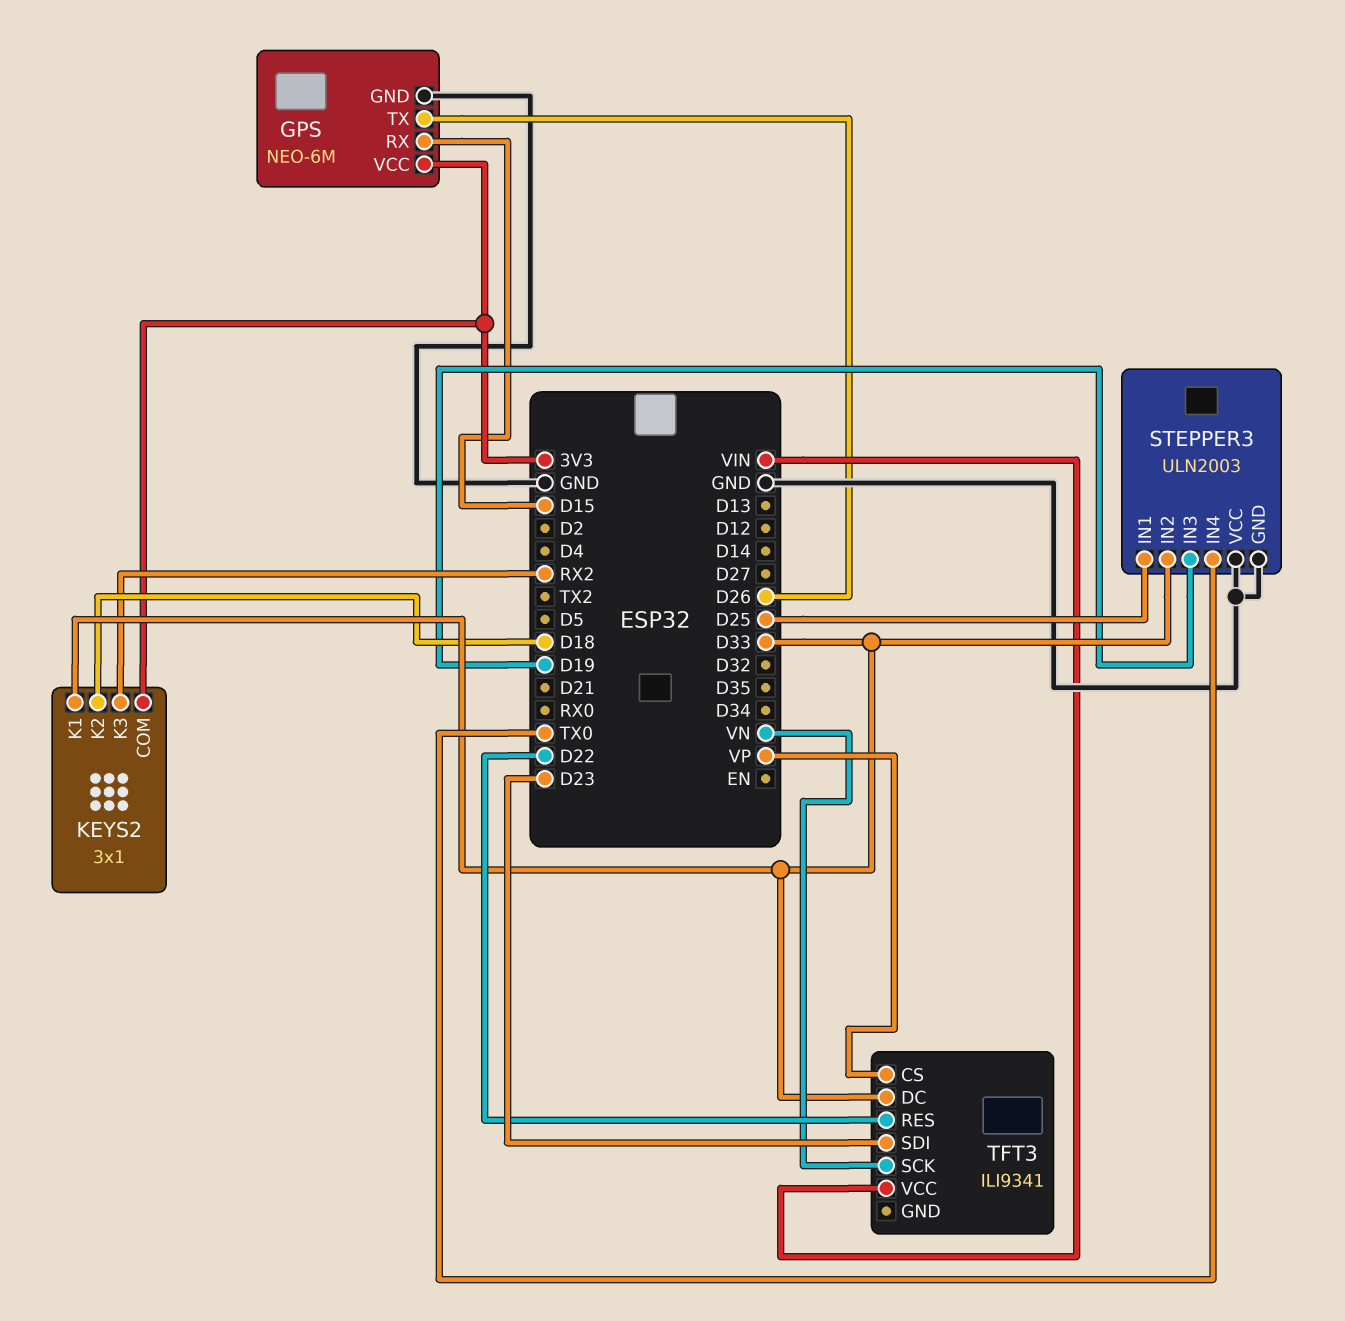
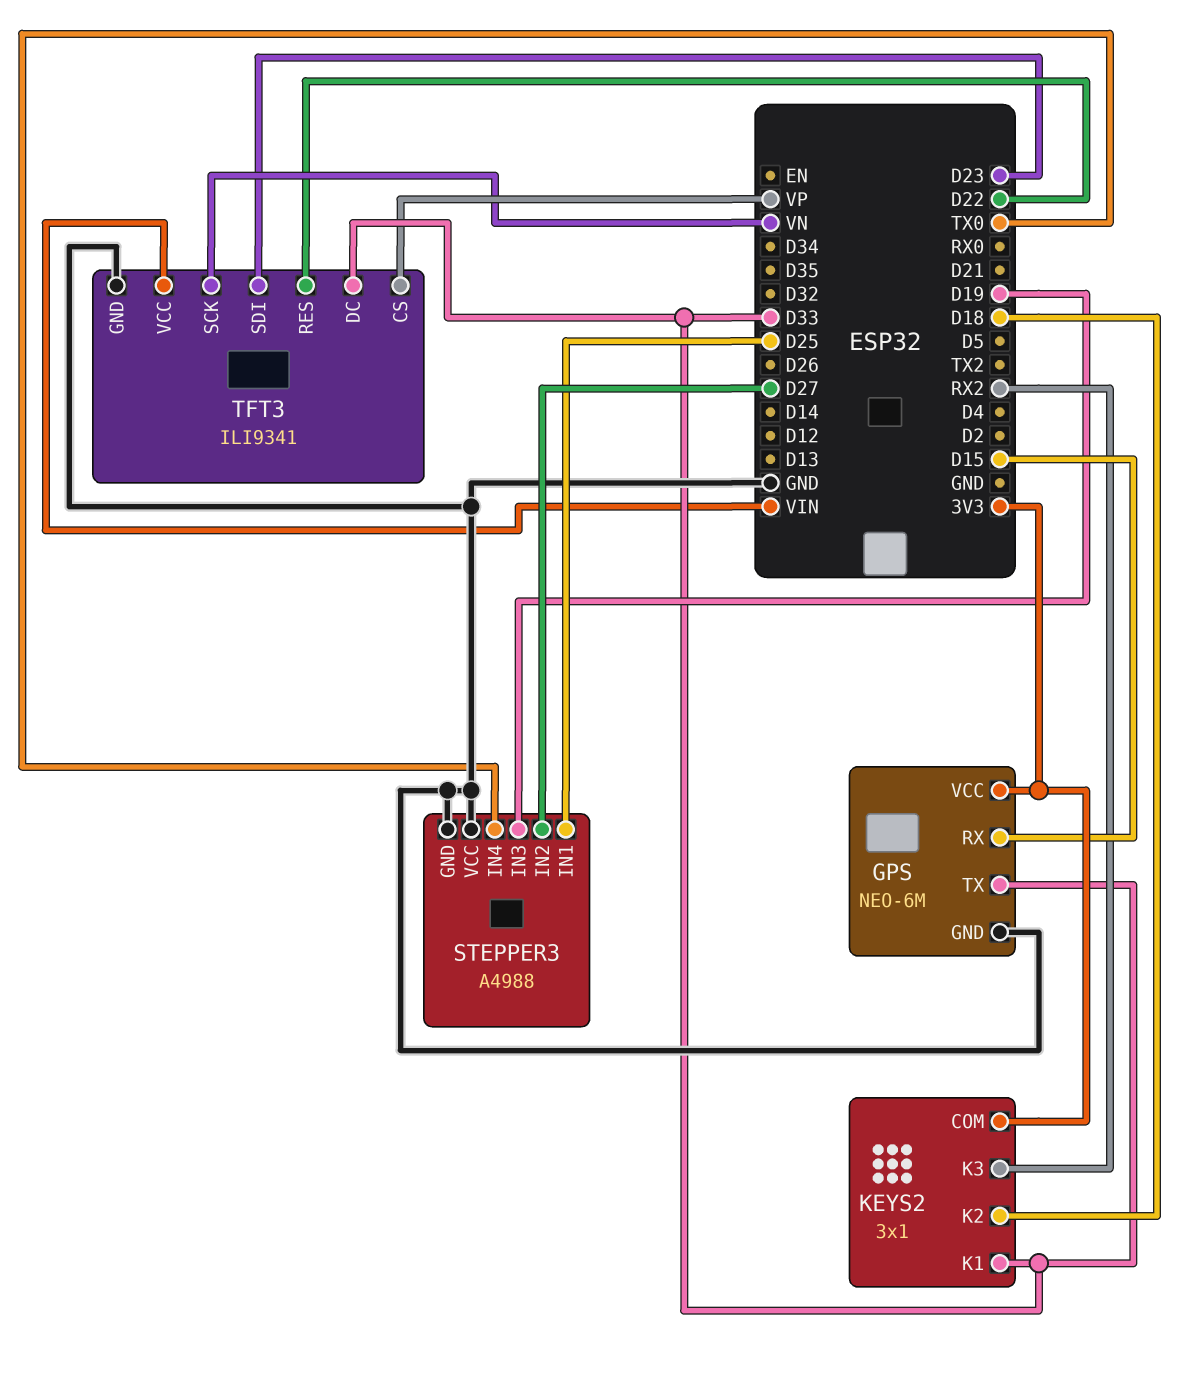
GPS pin TX: D26 -> D33
STEPPER3: ULN2003 -> A4988
STEPPER3 pin IN2: D33 -> D27
TFT3 pin GND: none -> GND

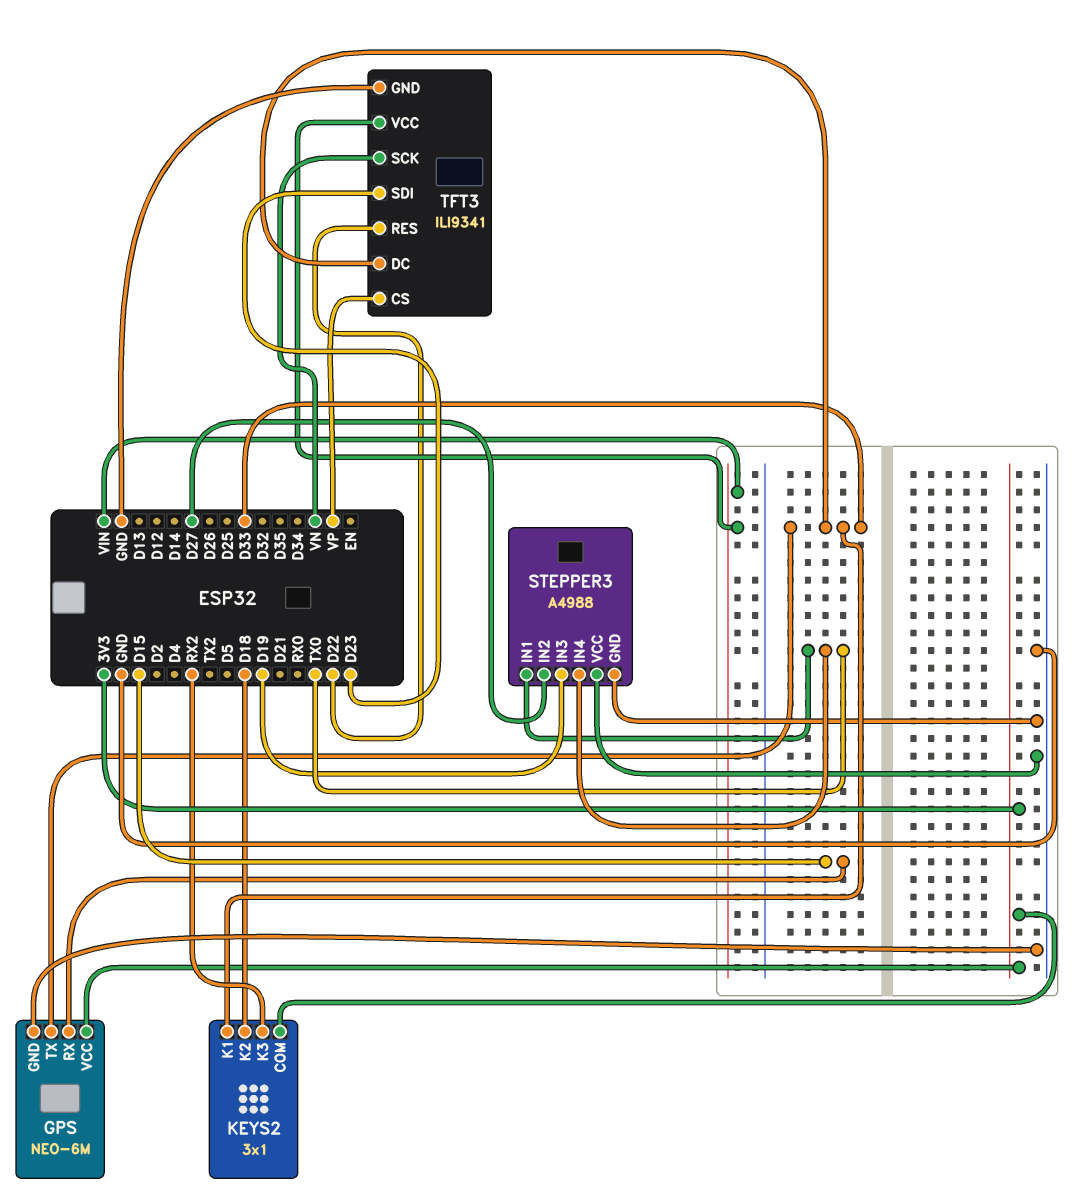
STEPPER3 pin IN1: D25 -> TX0

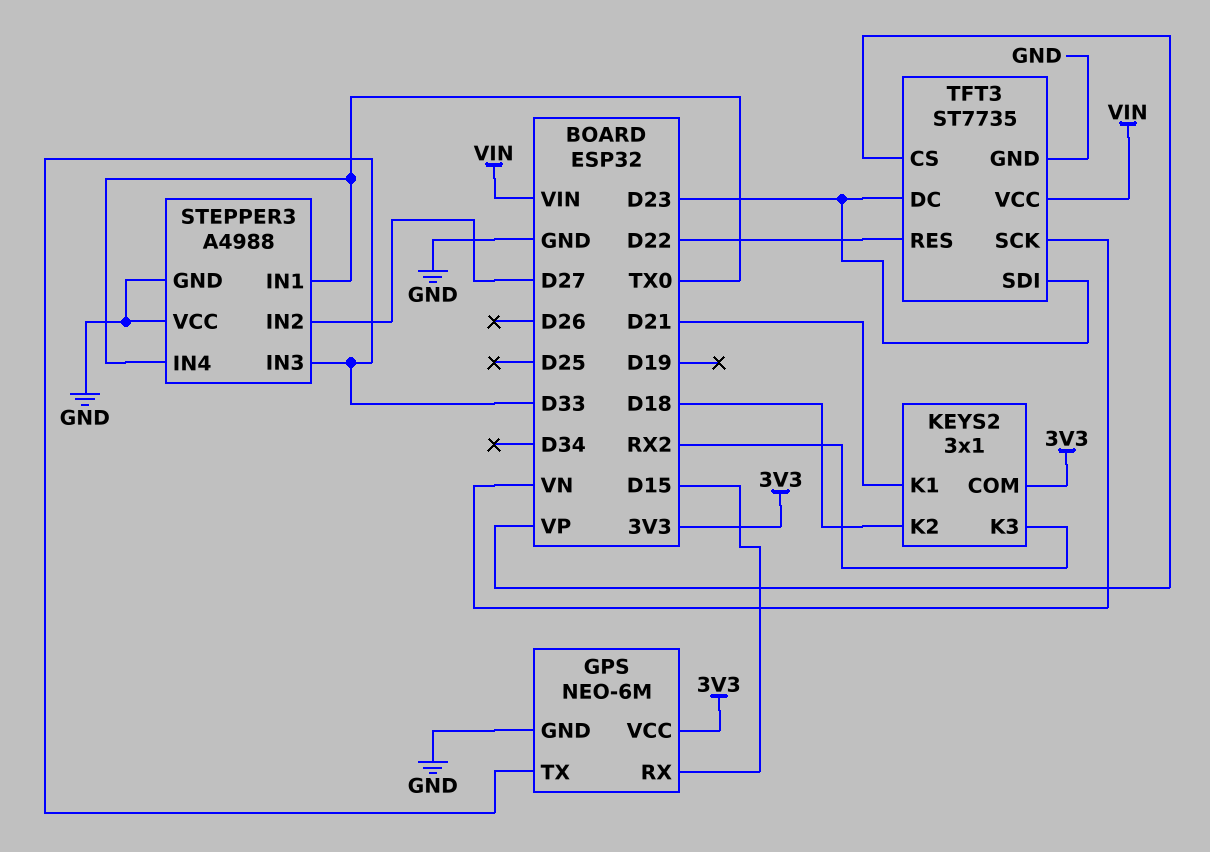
KEYS2 pin K1: D33 -> D21
STEPPER3 pin IN3: D19 -> D33
TFT3: ILI9341 -> ST7735
TFT3 pin DC: D33 -> D23

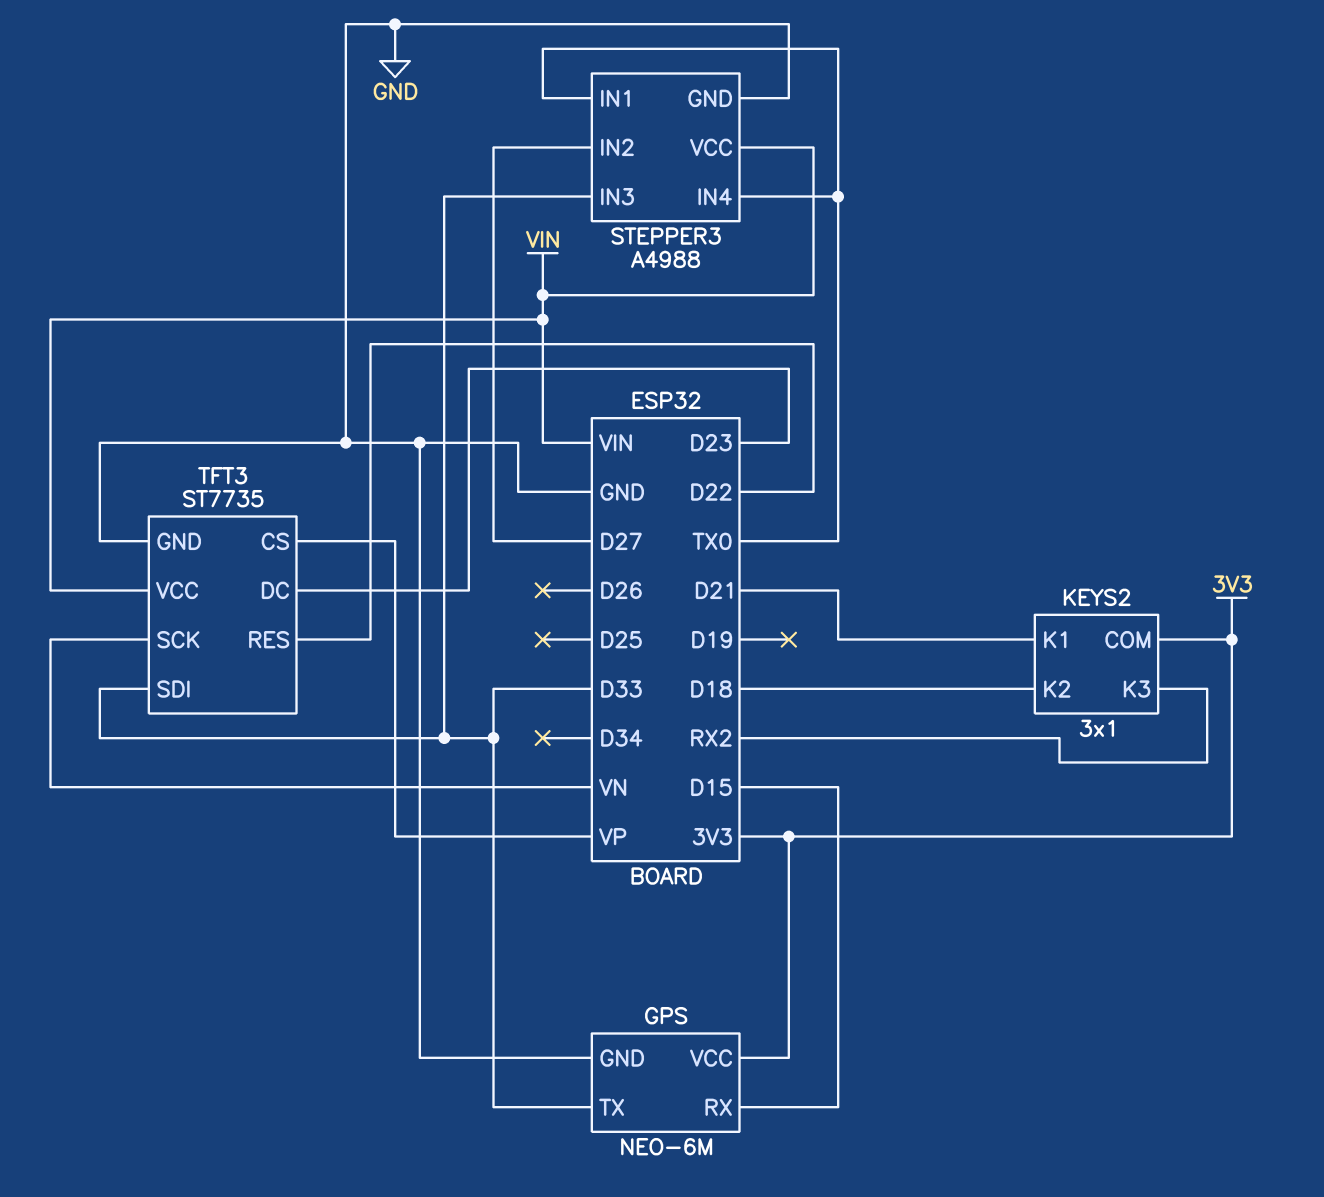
STEPPER3 pin VCC: GND -> VIN
TFT3 pin SDI: D23 -> D33

